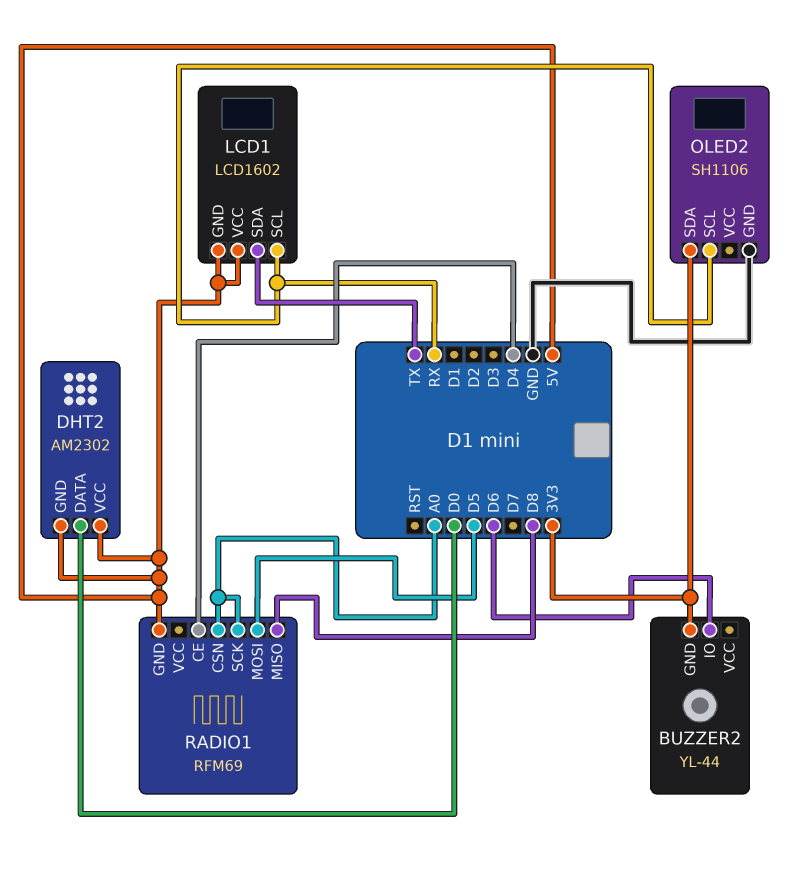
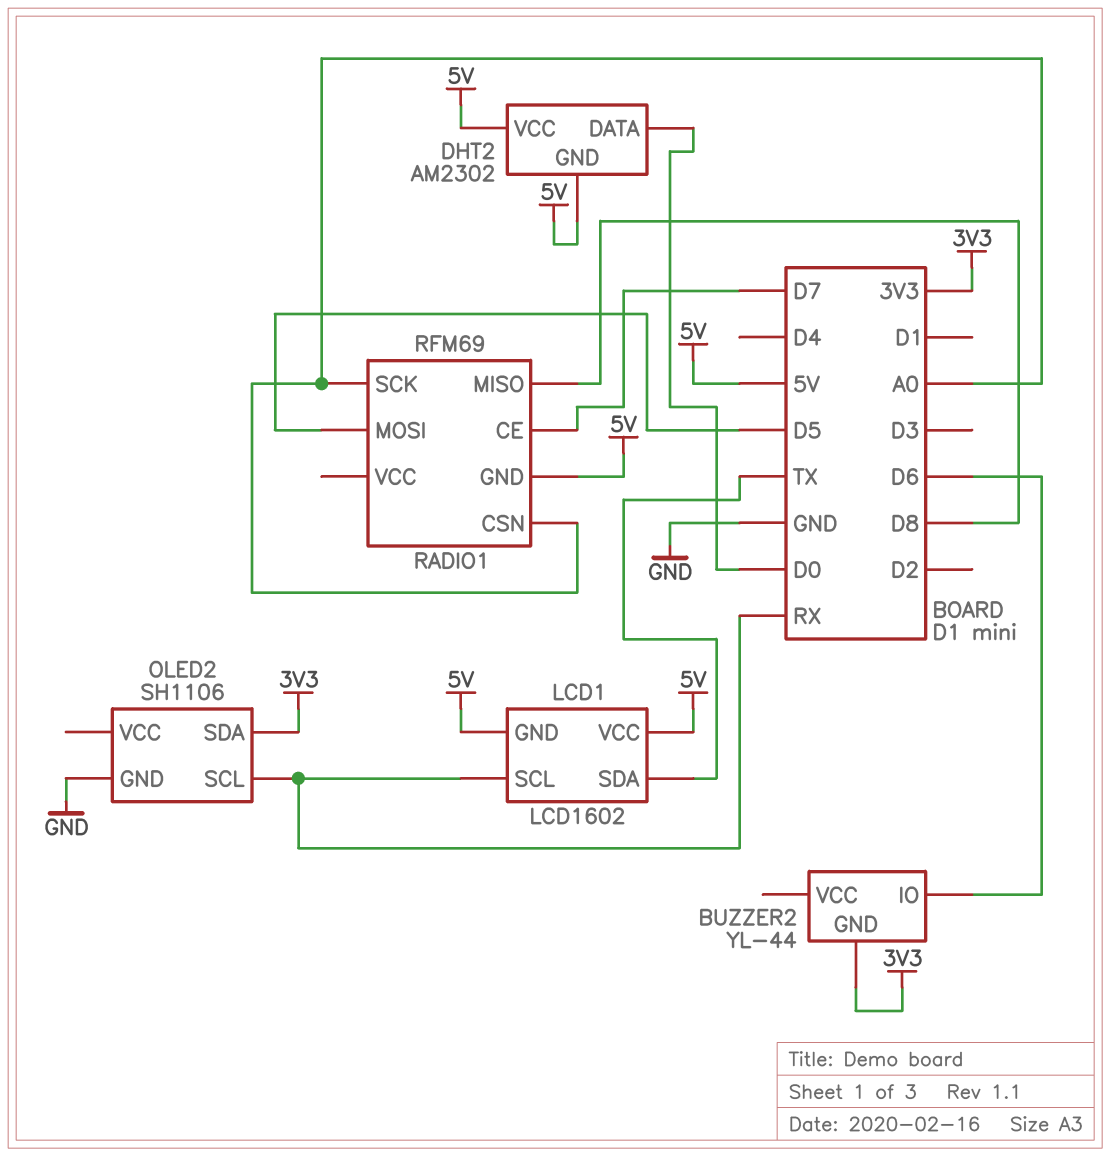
RADIO1 pin CE: D4 -> D7

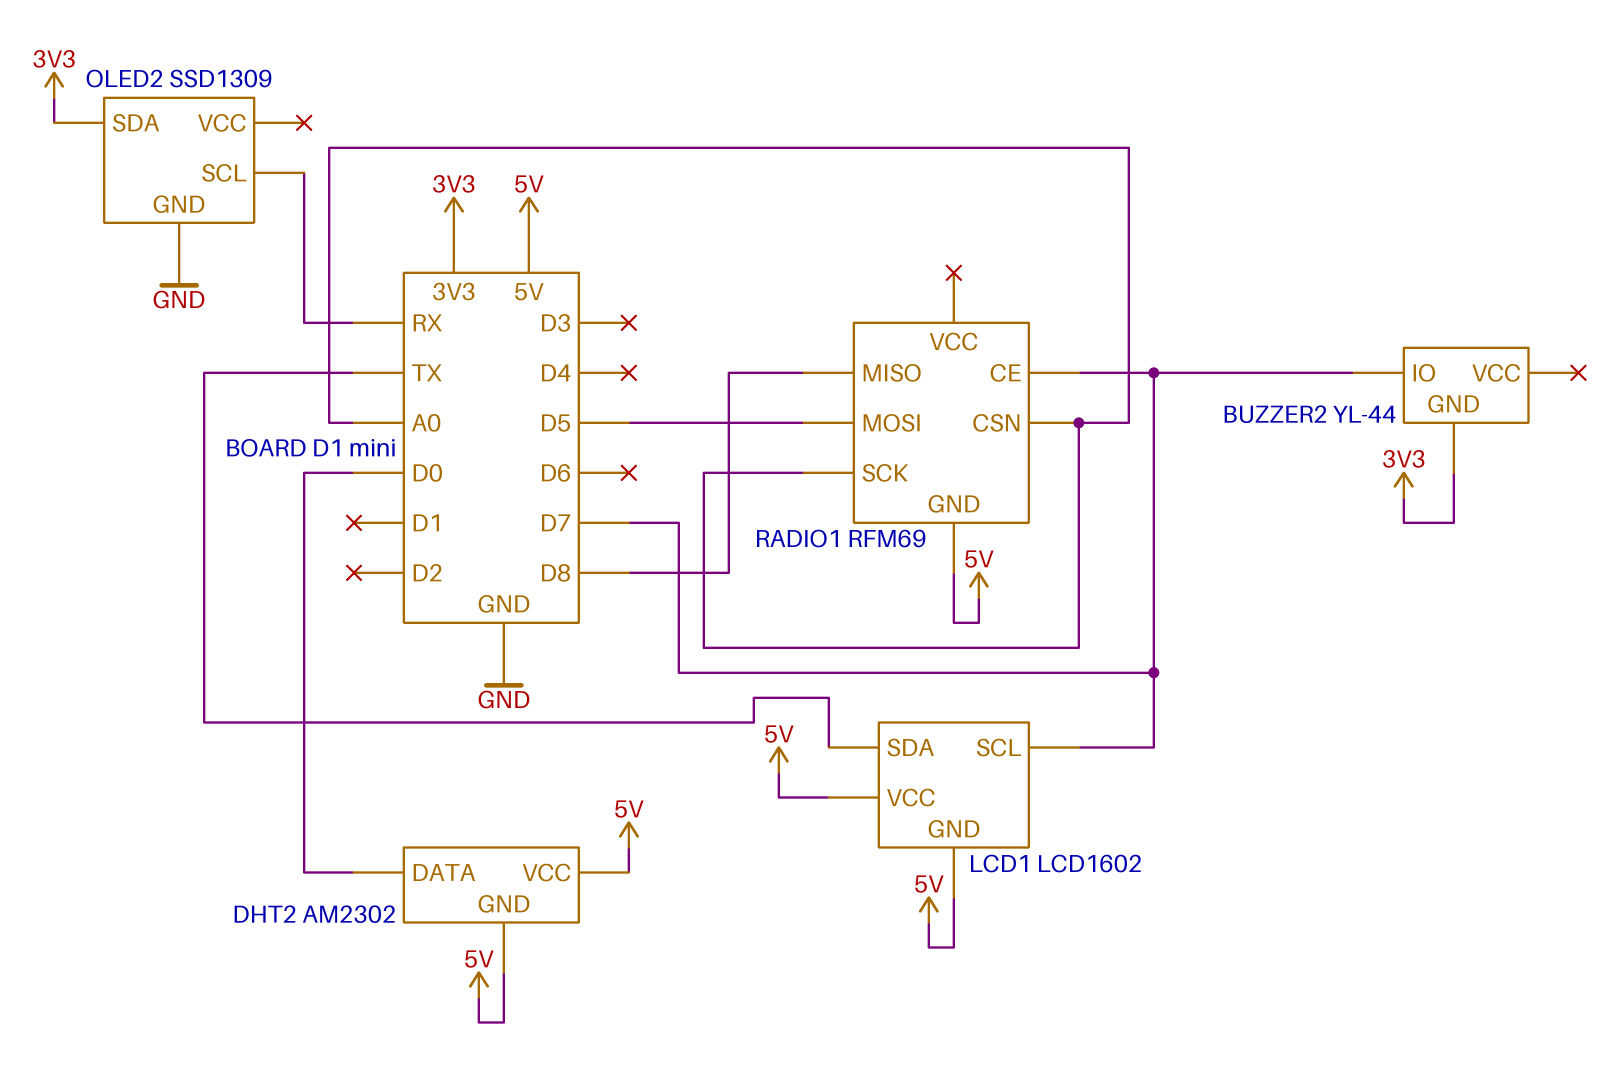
BUZZER2 pin IO: D6 -> D7
LCD1 pin SCL: RX -> D7
OLED2: SH1106 -> SSD1309

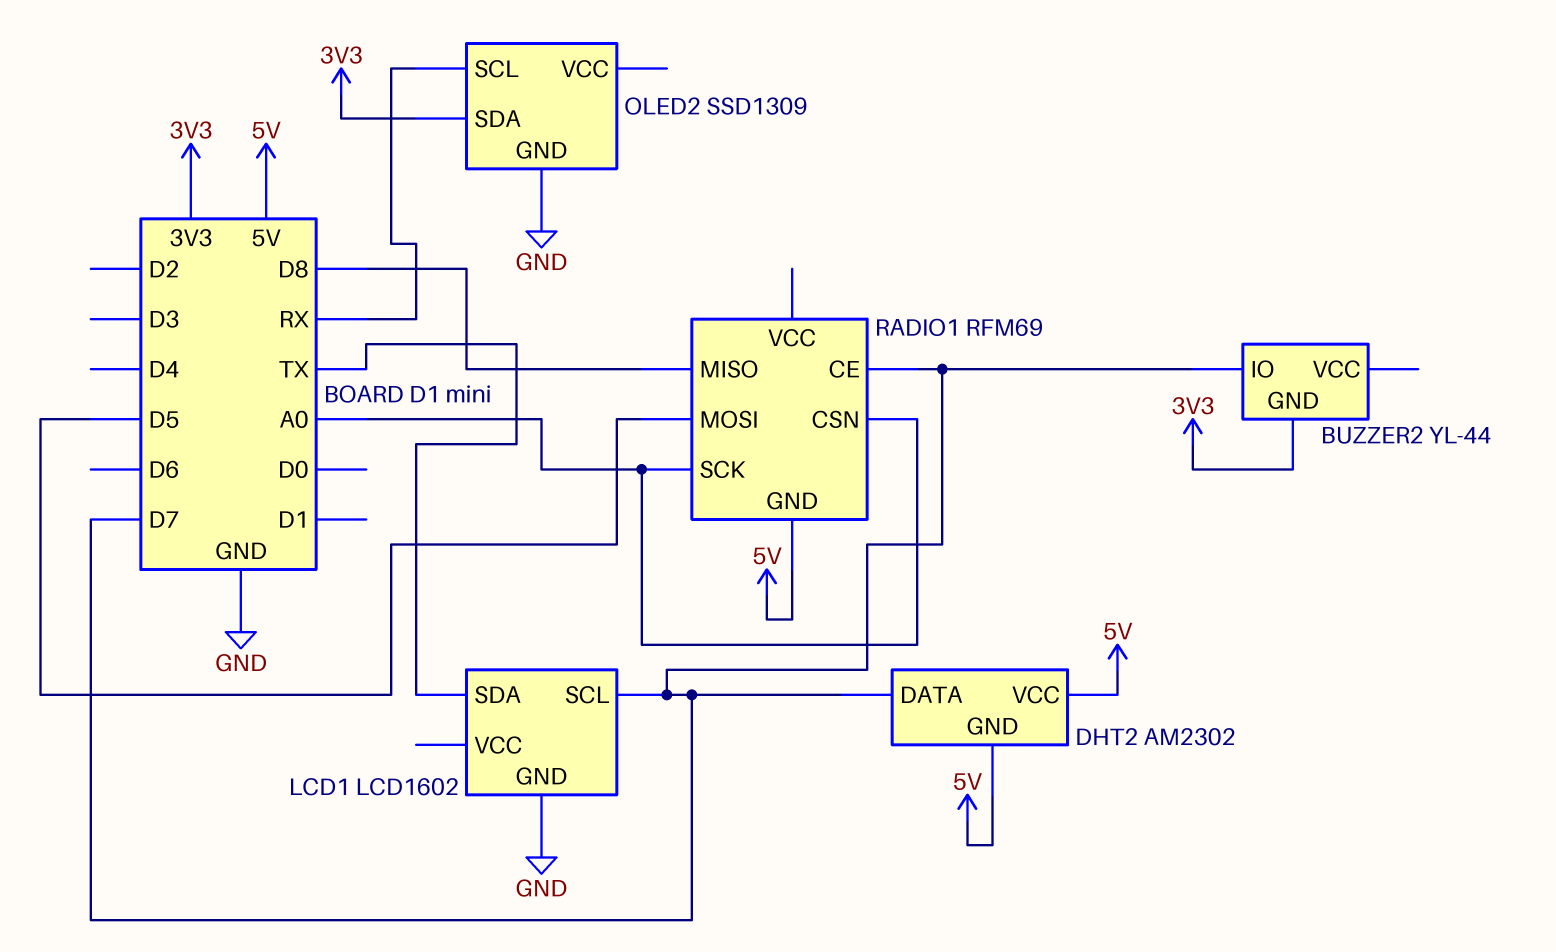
DHT2 pin DATA: D0 -> D7
LCD1 pin GND: 5V -> GND
LCD1 pin VCC: 5V -> none

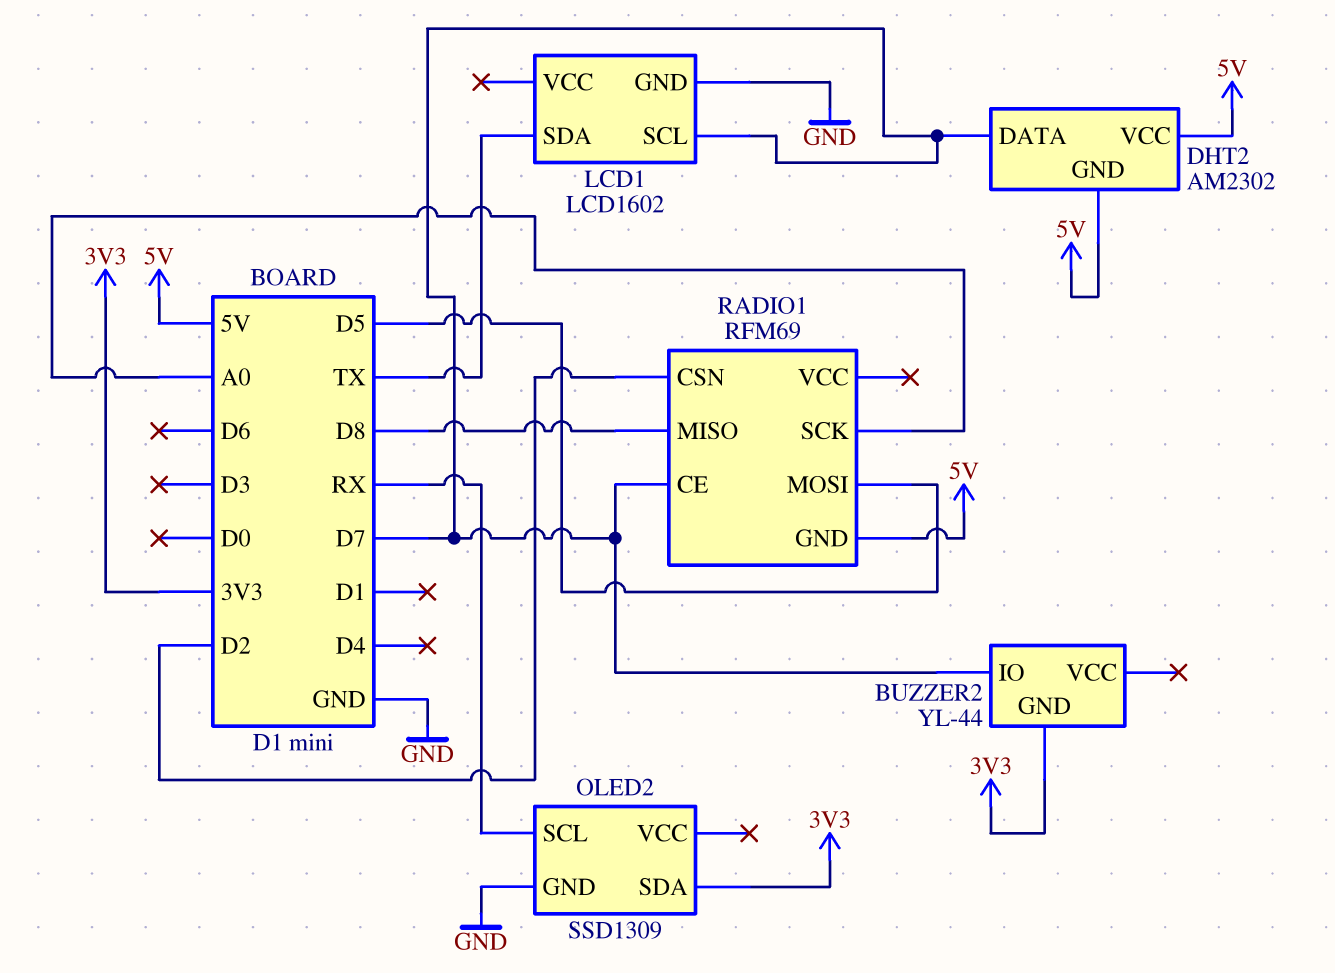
RADIO1 pin CSN: A0 -> D2

